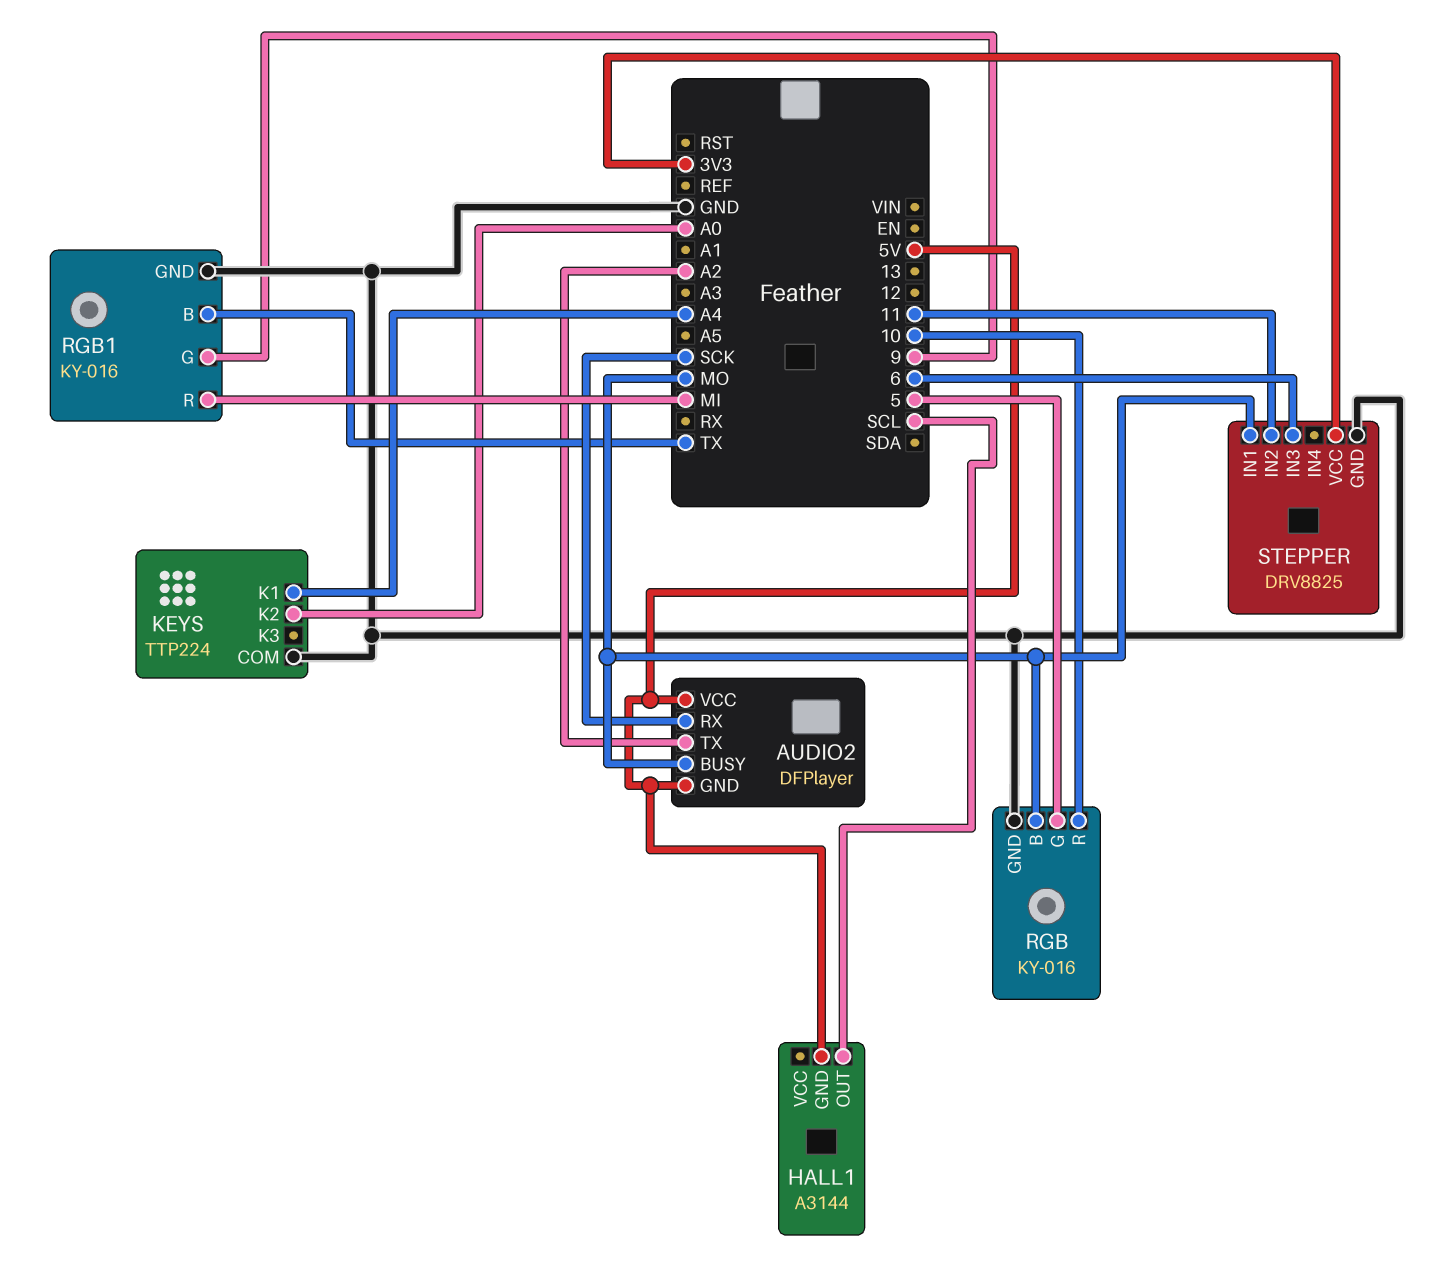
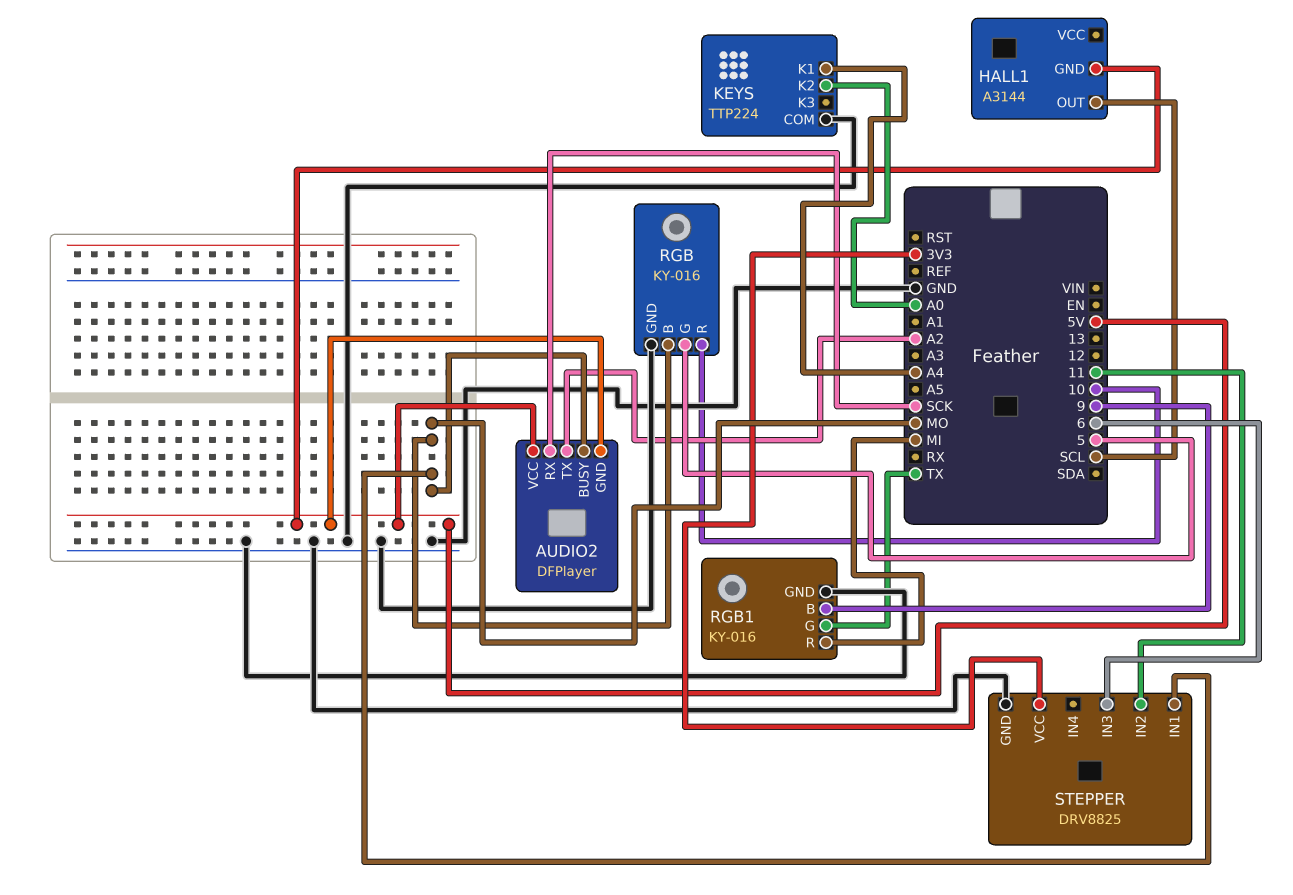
RGB1 pin B: TX -> 9
RGB1 pin G: 9 -> TX

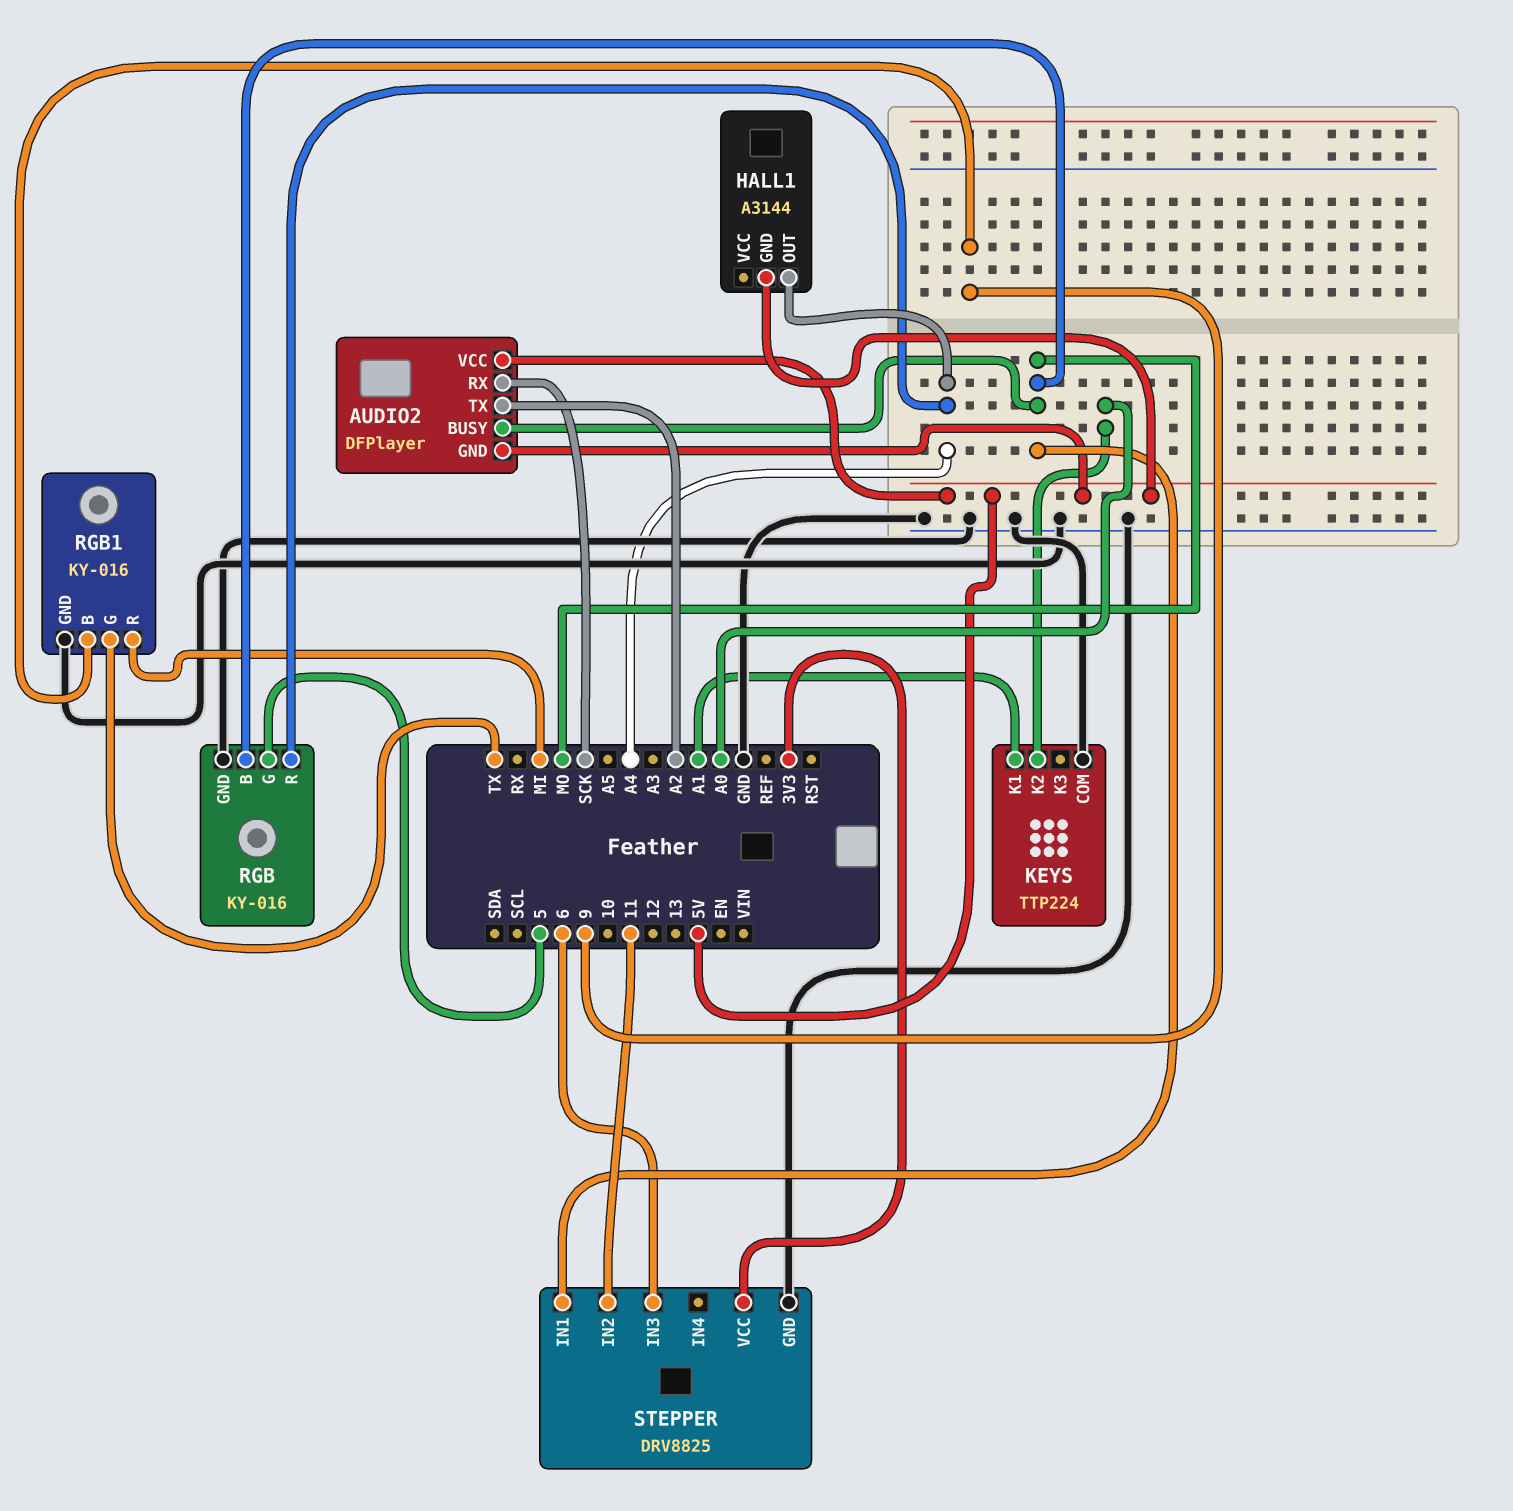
HALL1 pin OUT: SCL -> A4
KEYS pin K1: A4 -> A1
RGB pin R: 10 -> A4

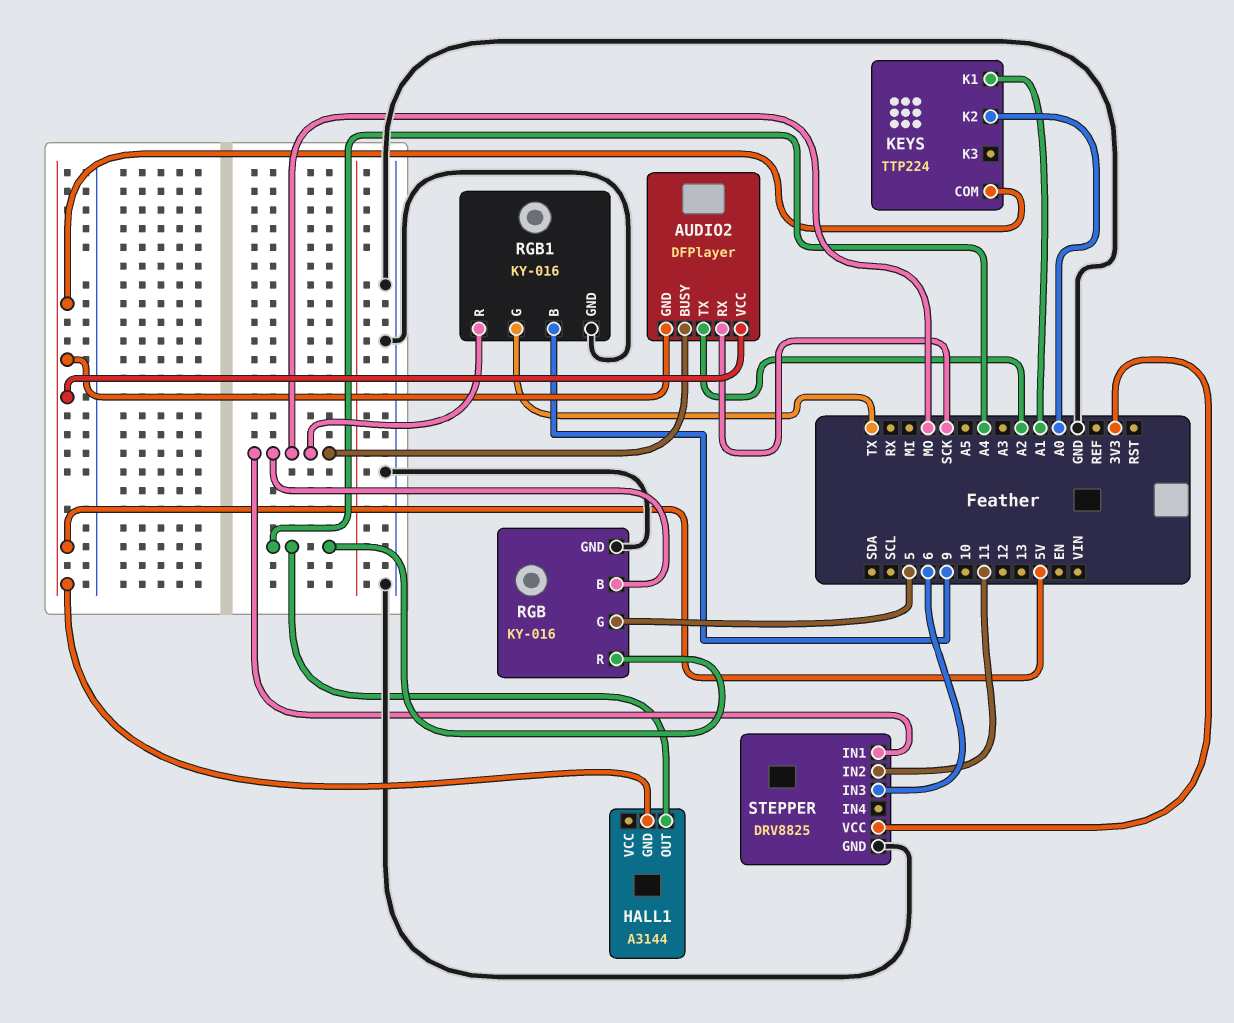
KEYS pin COM: GND -> 5V
RGB1 pin R: MI -> MO

